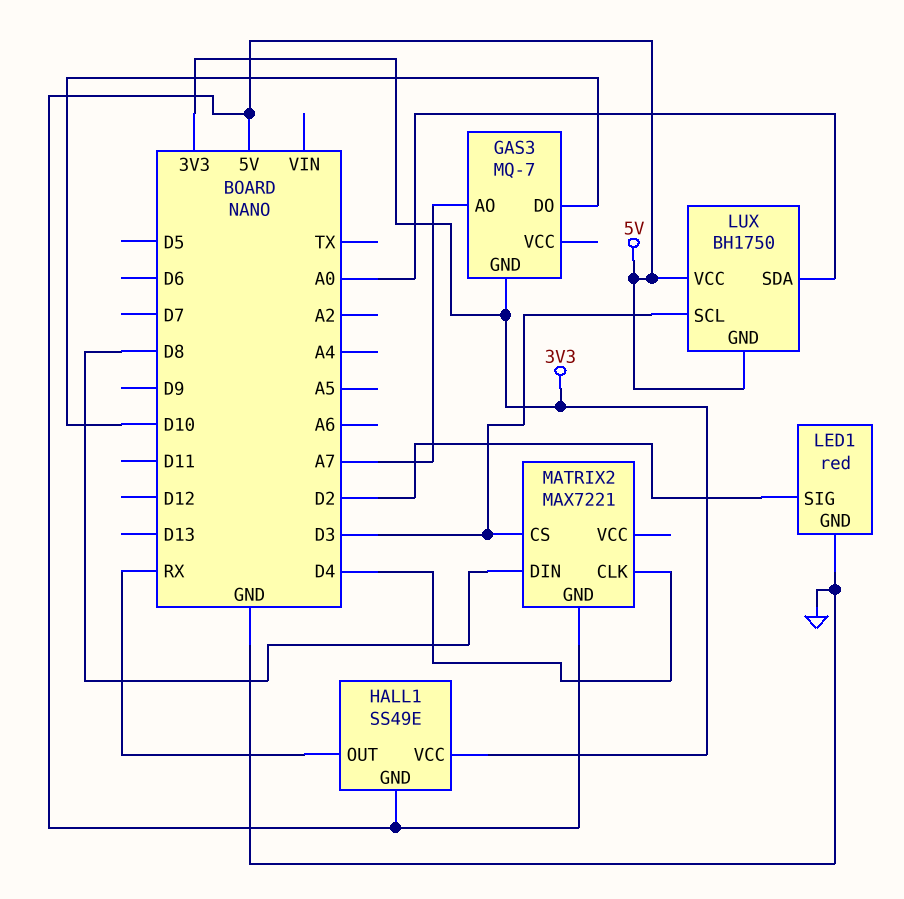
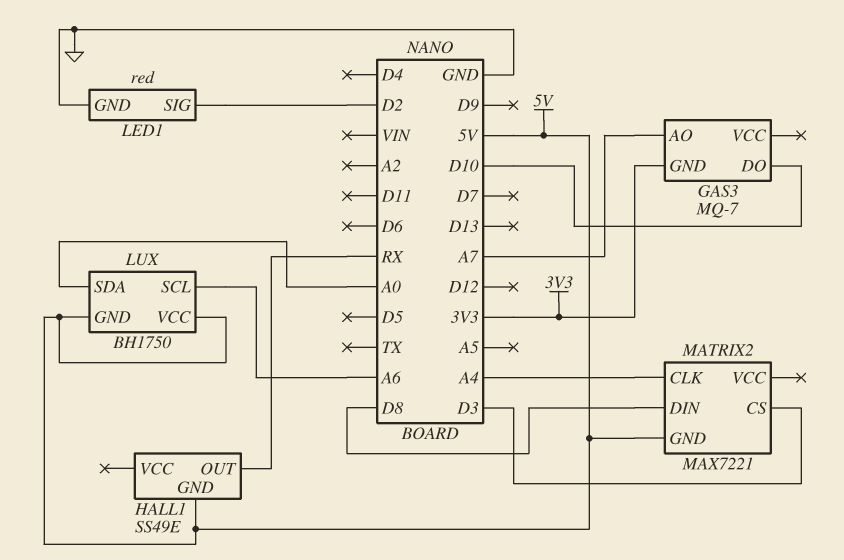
HALL1 pin VCC: 3V3 -> none
LUX pin SCL: D3 -> A6
MATRIX2 pin CLK: D4 -> A4

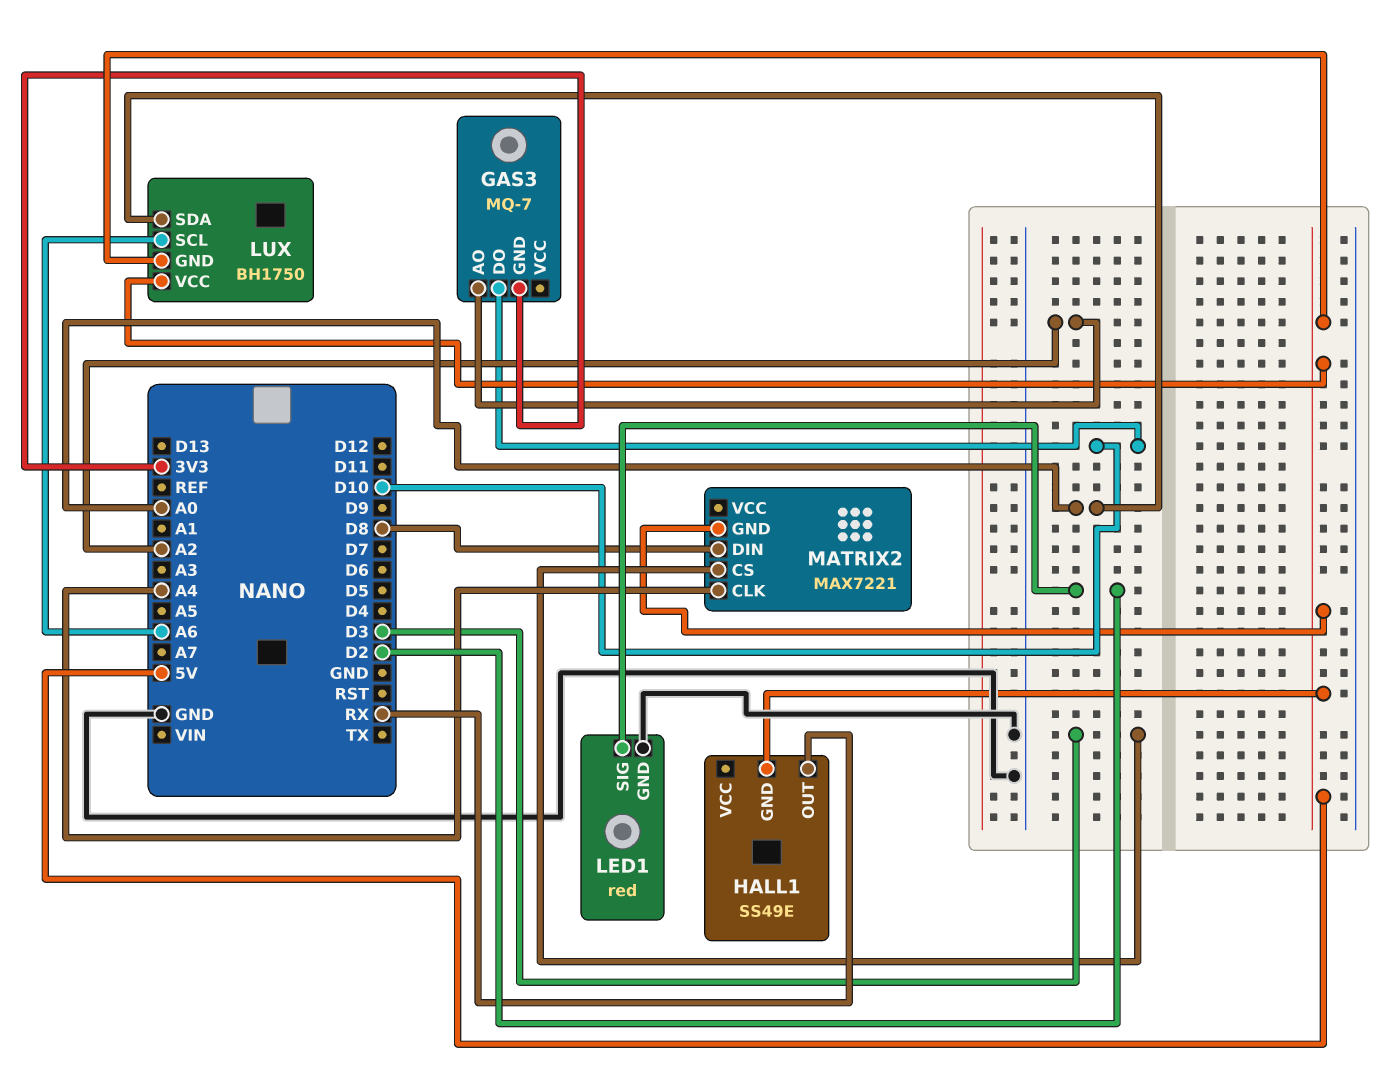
GAS3 pin AO: A7 -> A2

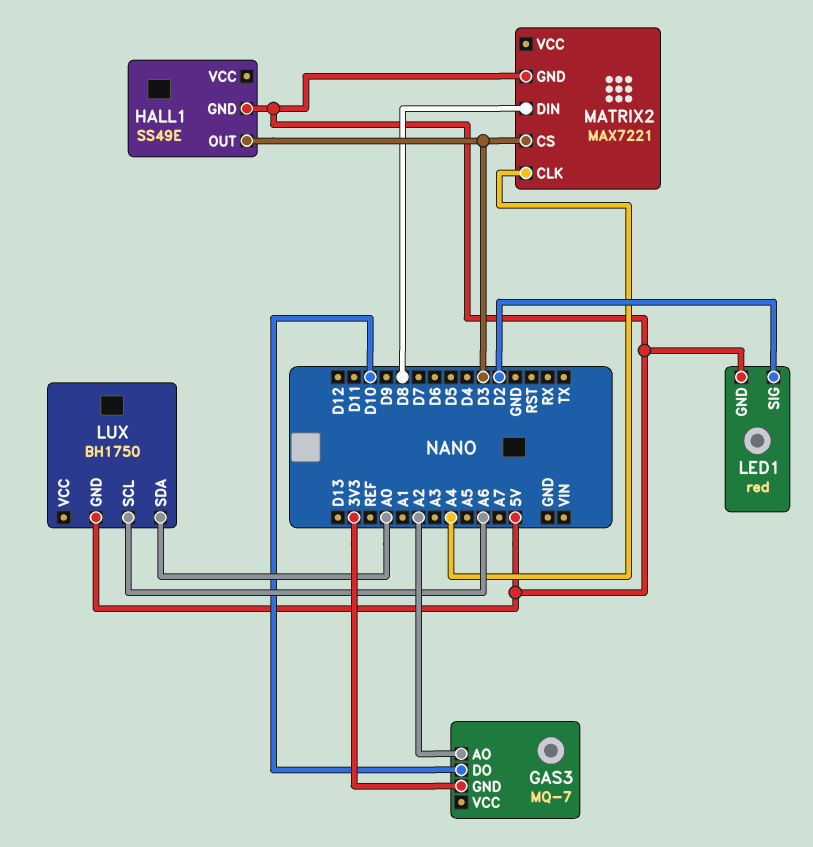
HALL1 pin OUT: RX -> D3
LED1 pin GND: GND -> 5V
LUX pin VCC: 5V -> none

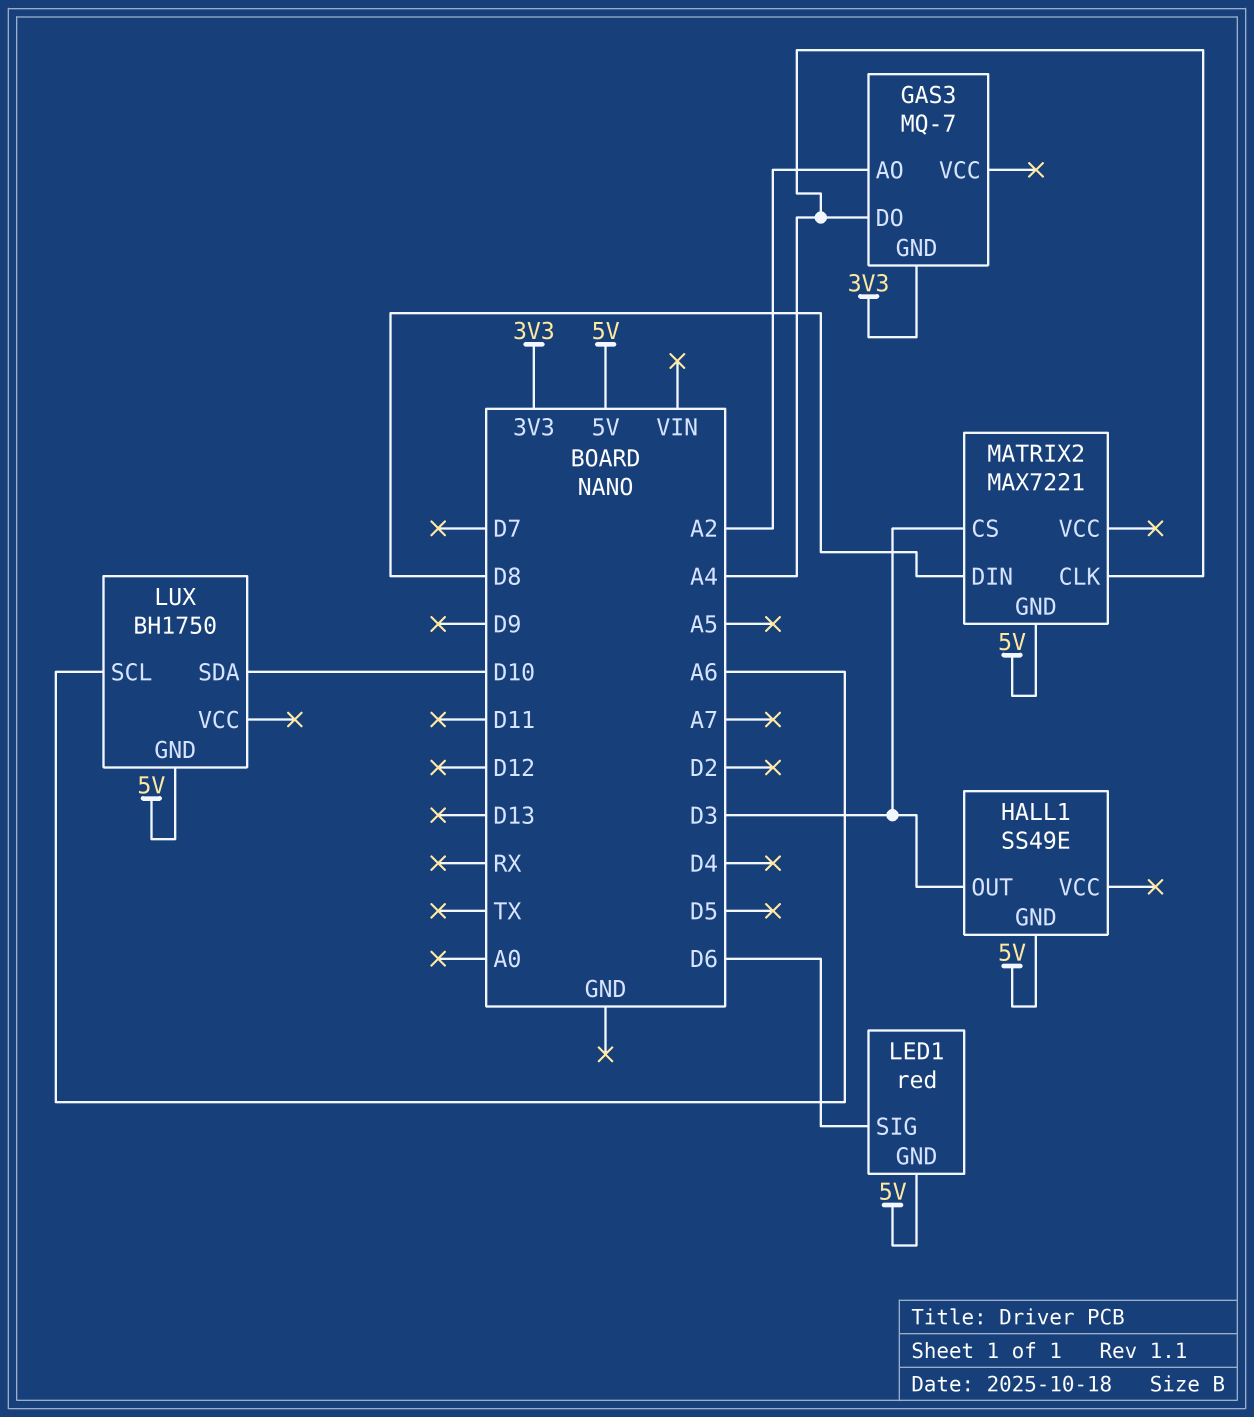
GAS3 pin DO: D10 -> A4
LED1 pin SIG: D2 -> D6
LUX pin SDA: A0 -> D10

